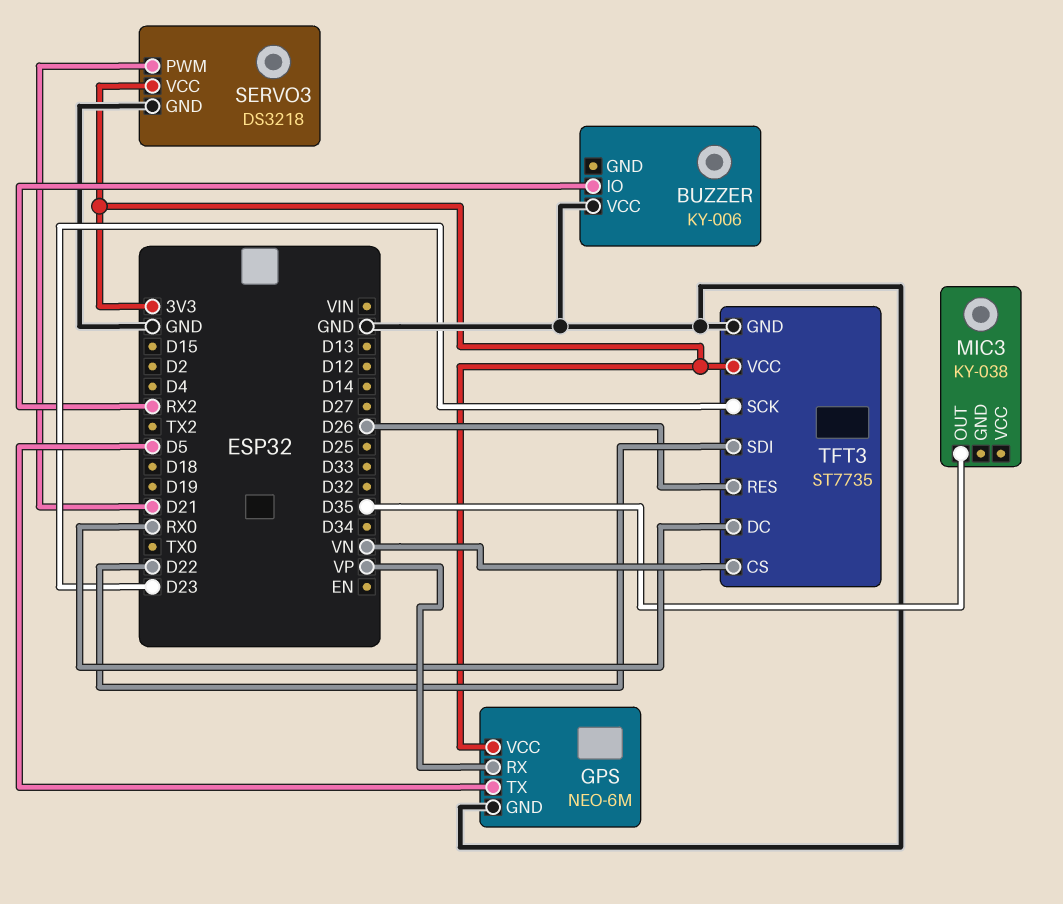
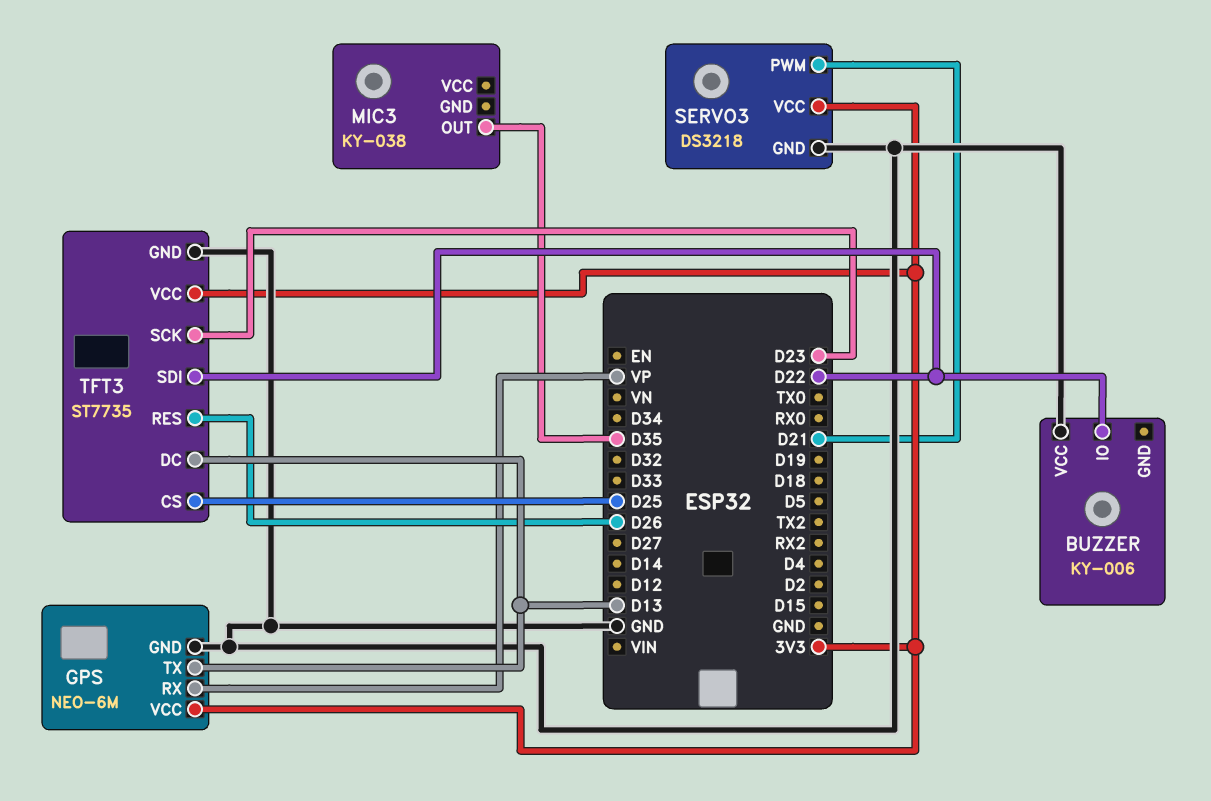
BUZZER pin IO: RX2 -> D22
GPS pin TX: D5 -> D13
TFT3 pin CS: VN -> D25
TFT3 pin DC: RX0 -> D13

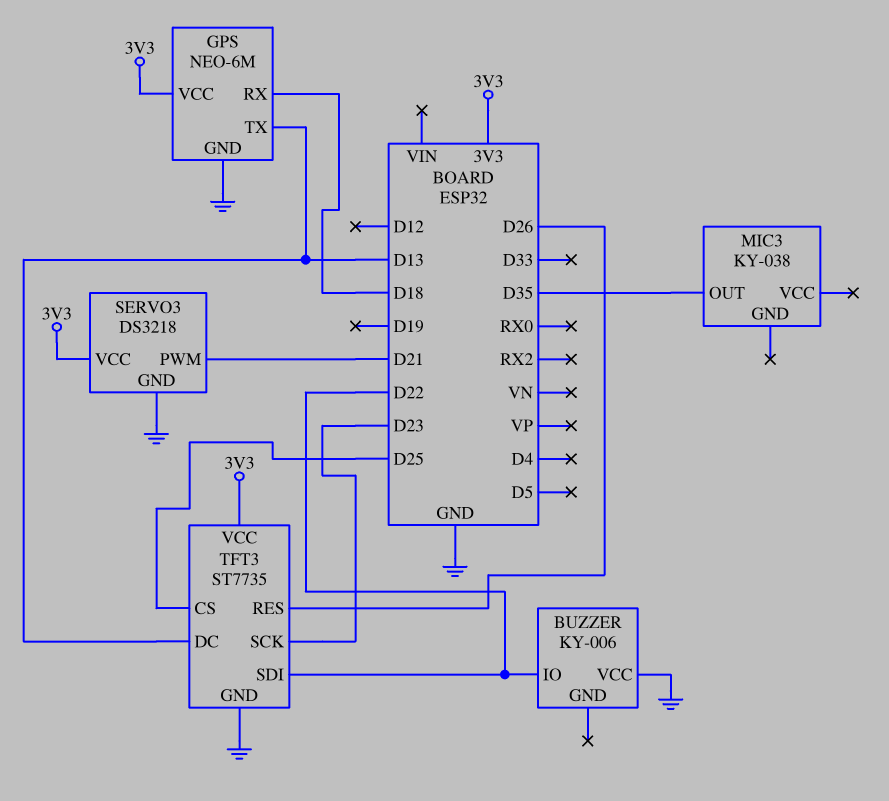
GPS pin RX: VP -> D18

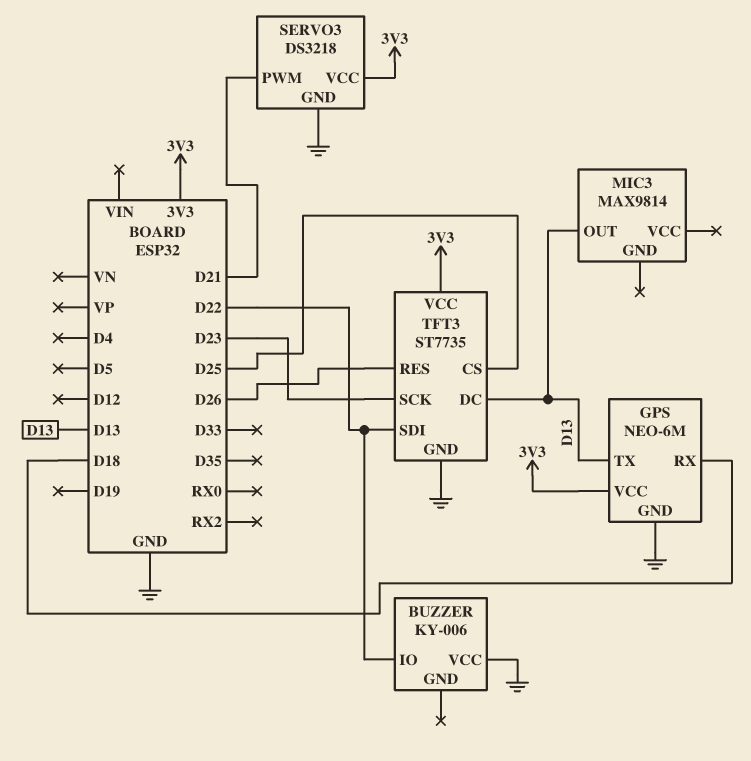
MIC3: KY-038 -> MAX9814
MIC3 pin OUT: D35 -> D13

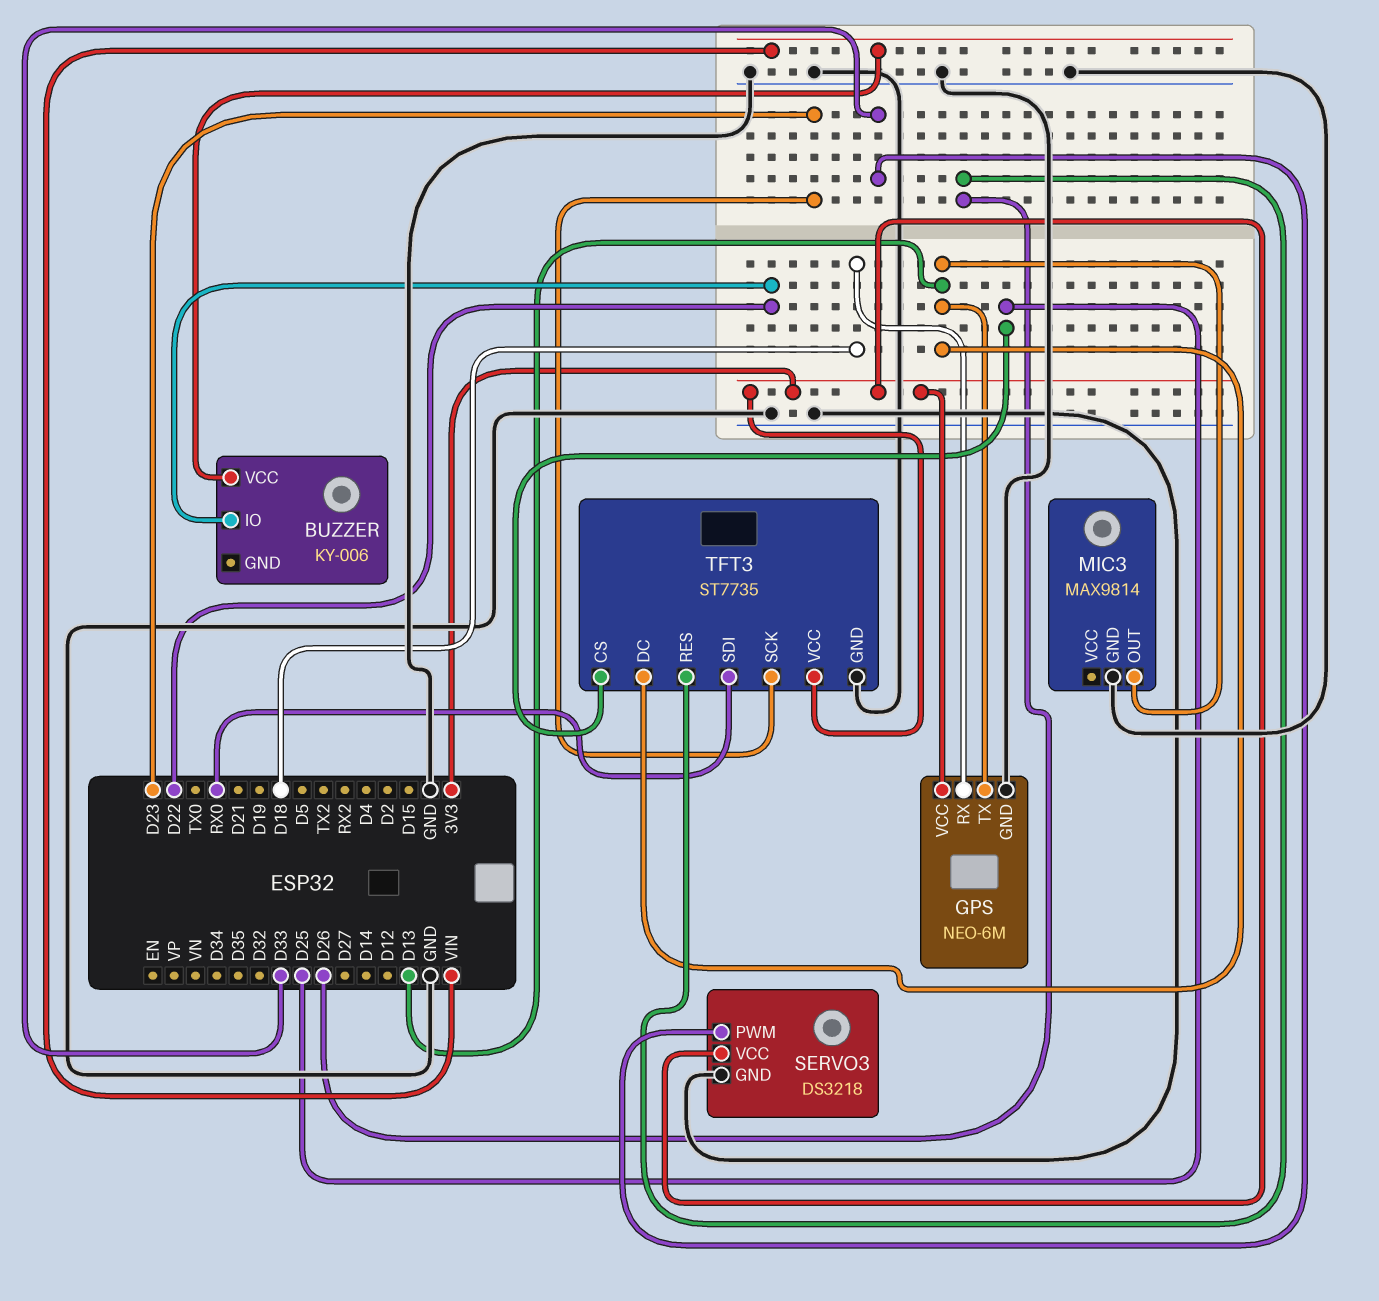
BUZZER pin VCC: GND -> VIN
MIC3 pin GND: none -> GND
SERVO3 pin PWM: D21 -> D33
TFT3 pin SDI: D22 -> RX0

